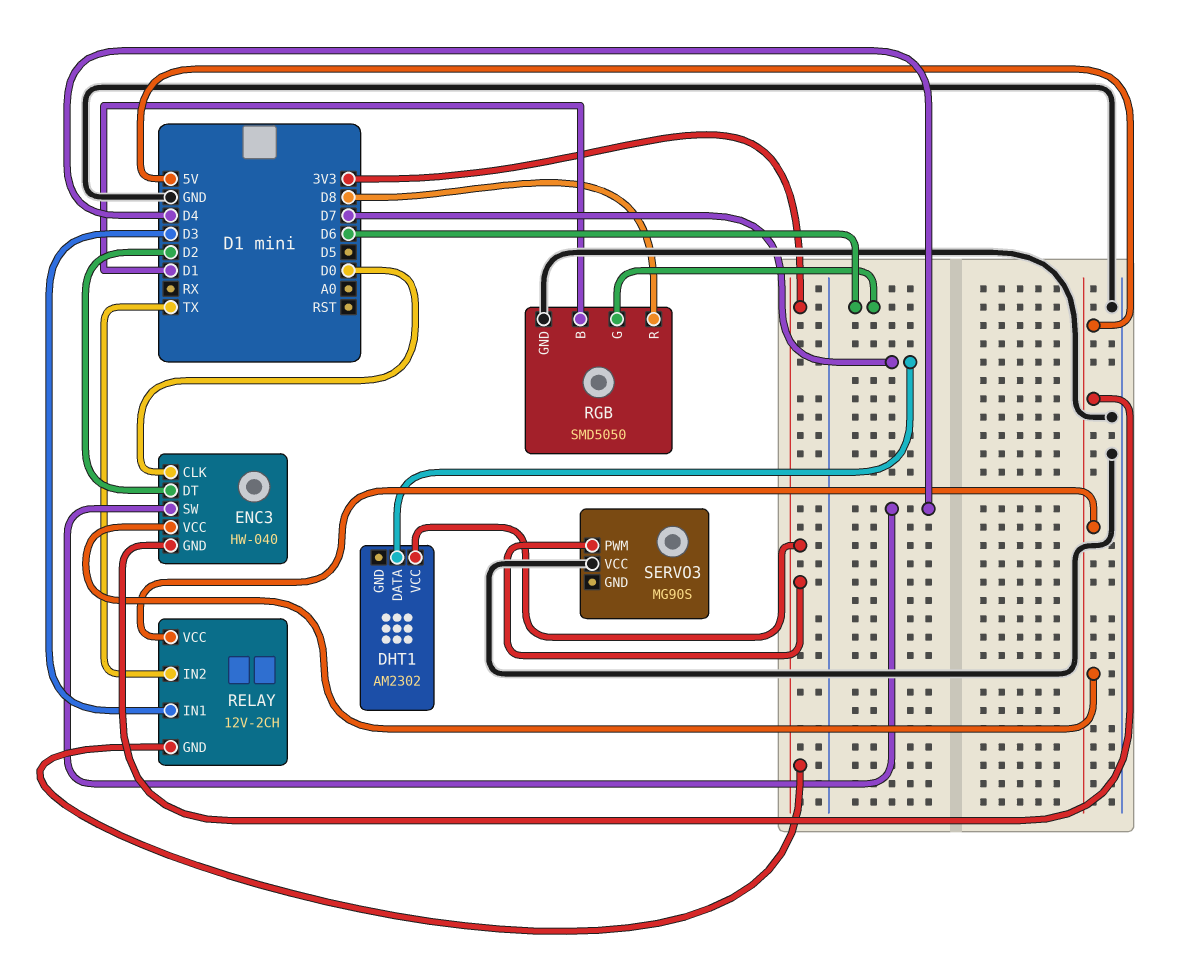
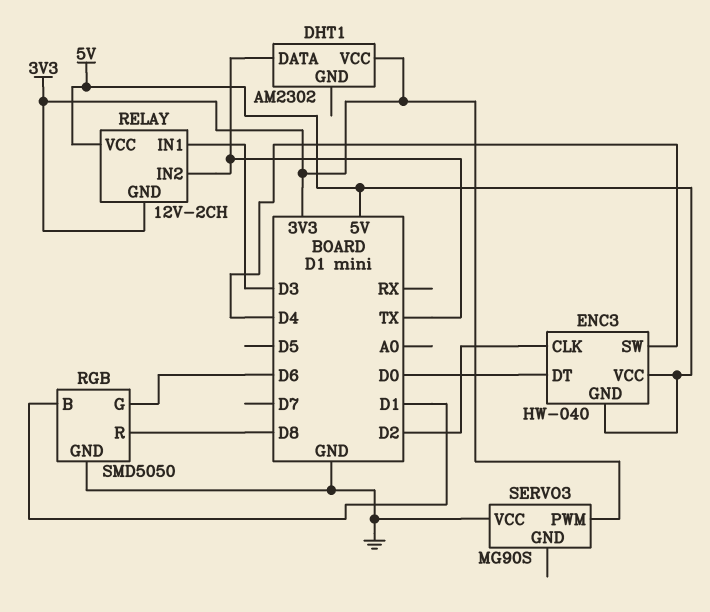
DHT1 pin DATA: D7 -> TX
ENC3 pin CLK: D0 -> D2
ENC3 pin DT: D2 -> D0

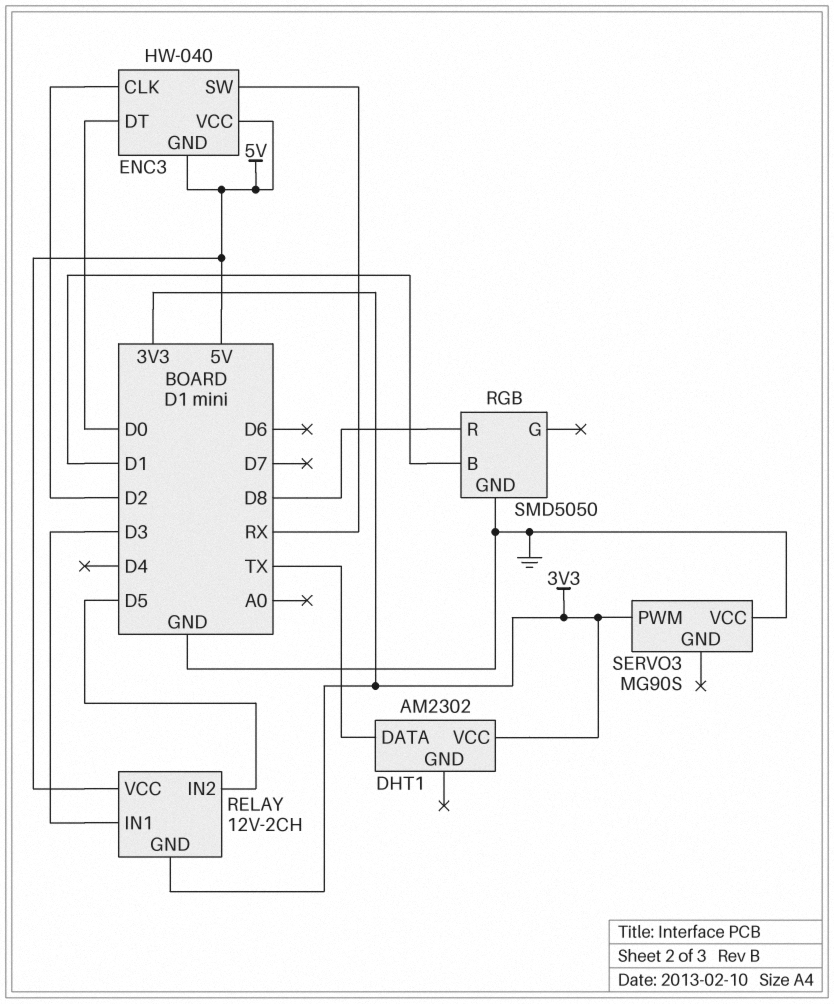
ENC3 pin SW: D4 -> RX
RELAY pin IN2: TX -> D5
RGB pin G: D6 -> none

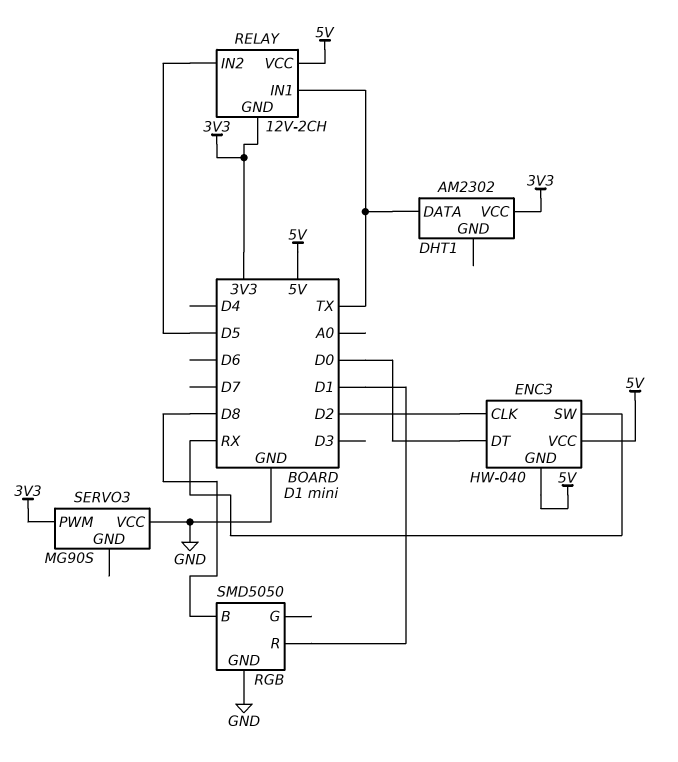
RELAY pin IN1: D3 -> TX
RGB pin B: D1 -> D8
RGB pin R: D8 -> D1

